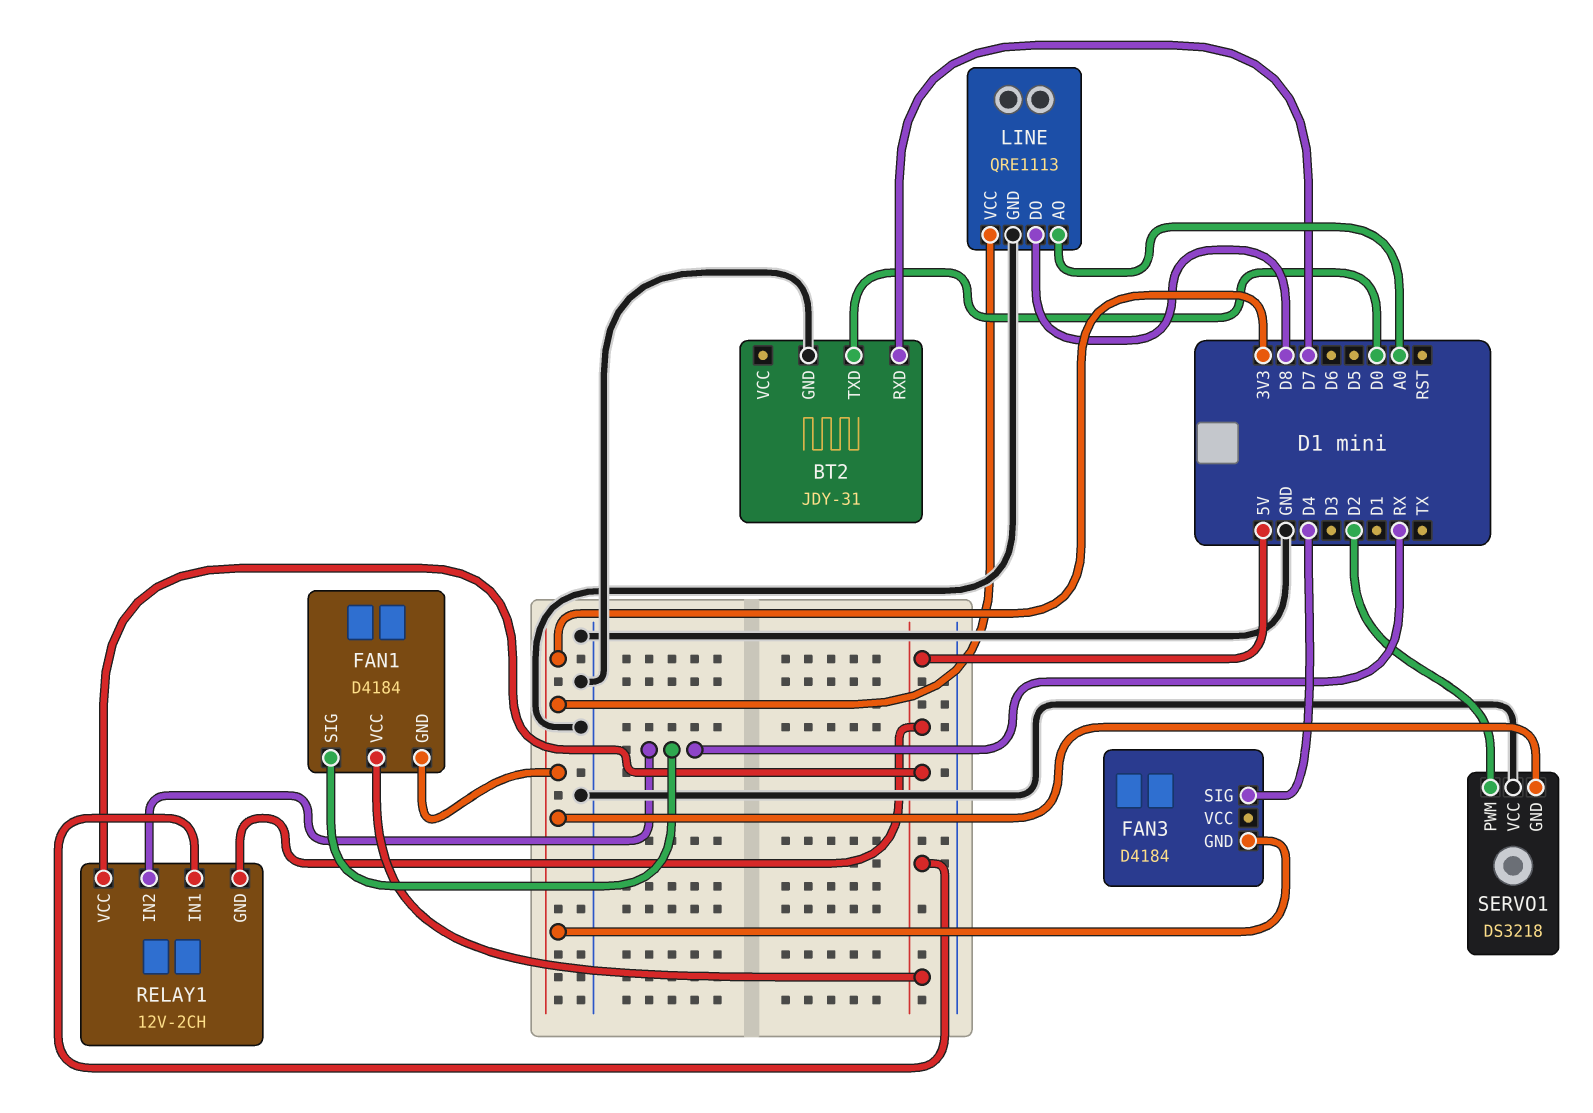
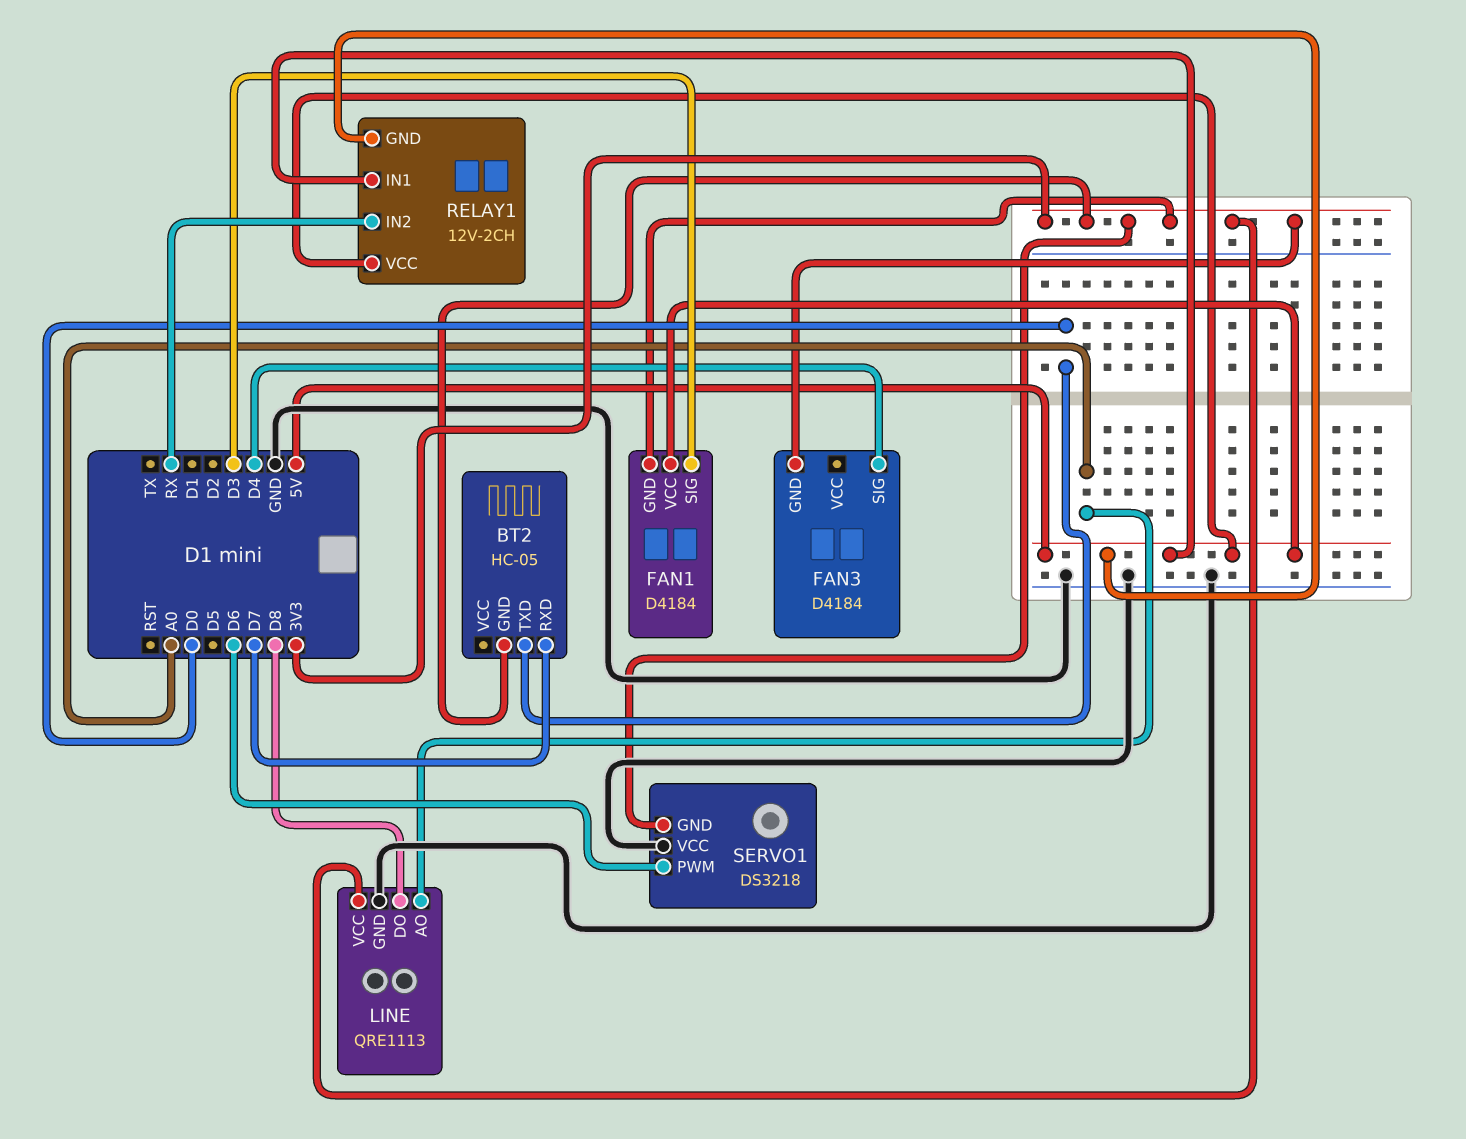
BT2: JDY-31 -> HC-05
BT2 pin GND: GND -> 3V3
FAN1 pin SIG: RX -> D3
SERVO1 pin PWM: D2 -> D6

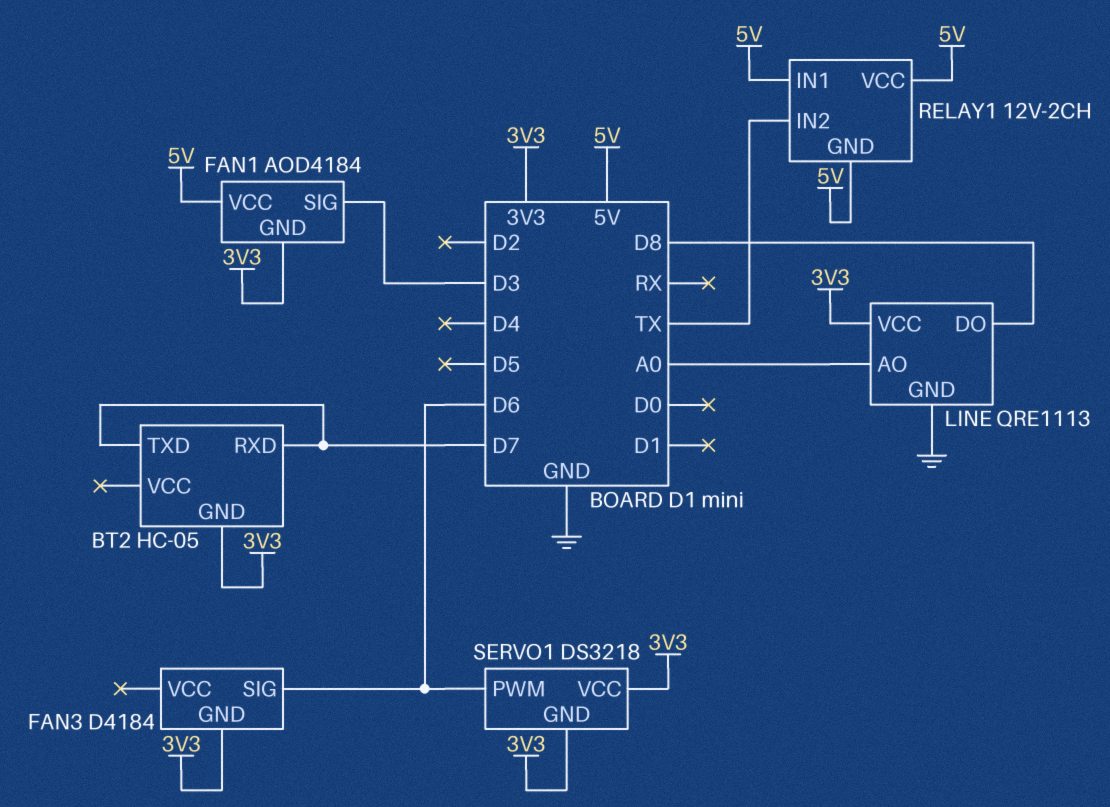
BT2 pin TXD: D0 -> D7
FAN1: D4184 -> AOD4184
FAN3 pin SIG: D4 -> D6
RELAY1 pin IN2: RX -> TX
SERVO1 pin VCC: GND -> 3V3

